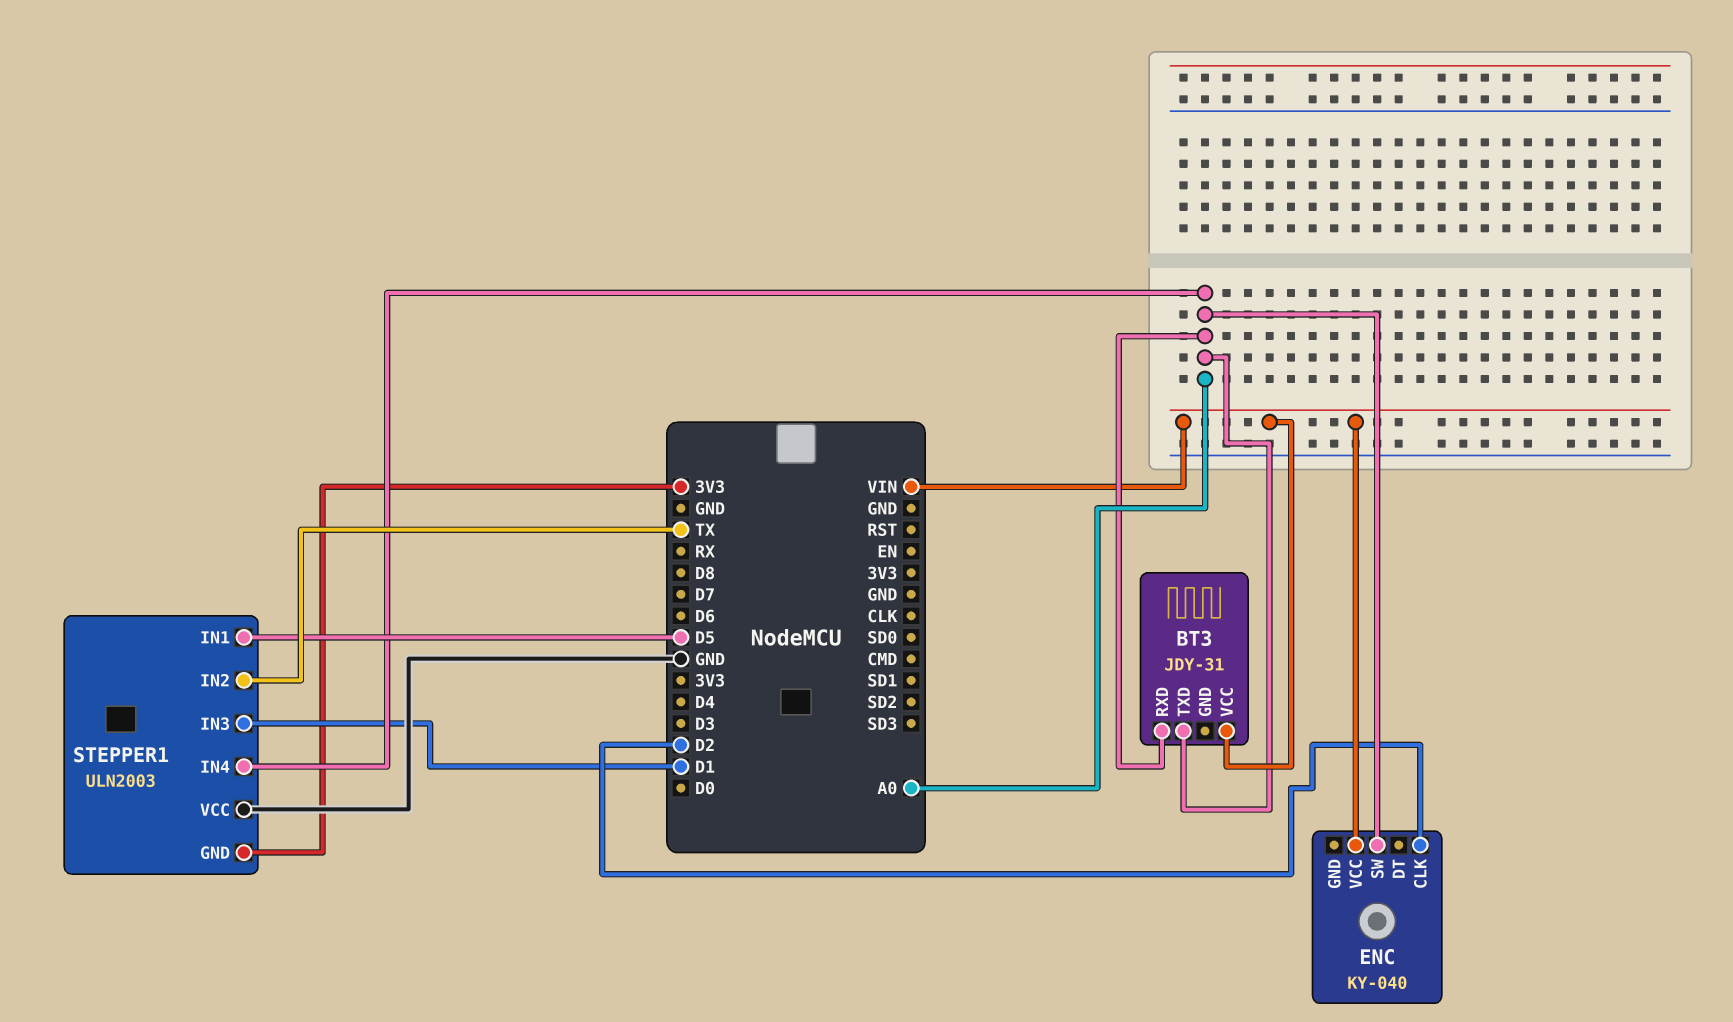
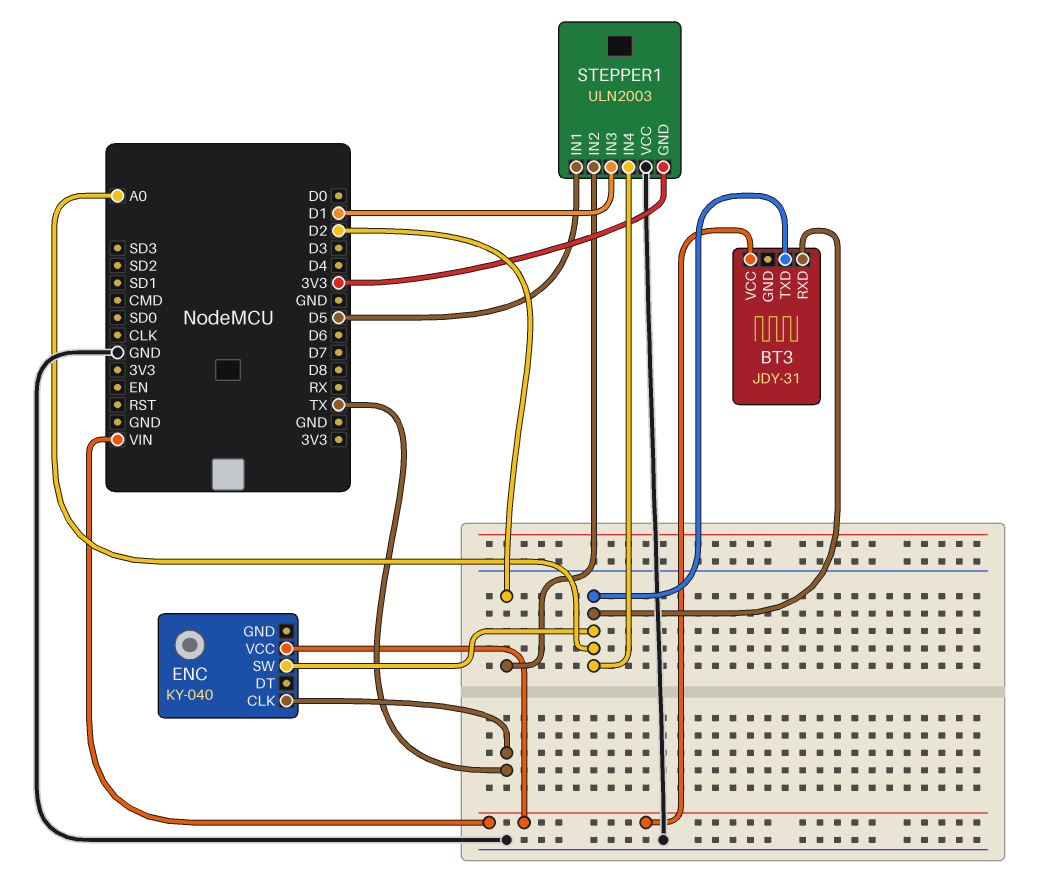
ENC pin CLK: D2 -> TX
STEPPER1 pin IN2: TX -> D2

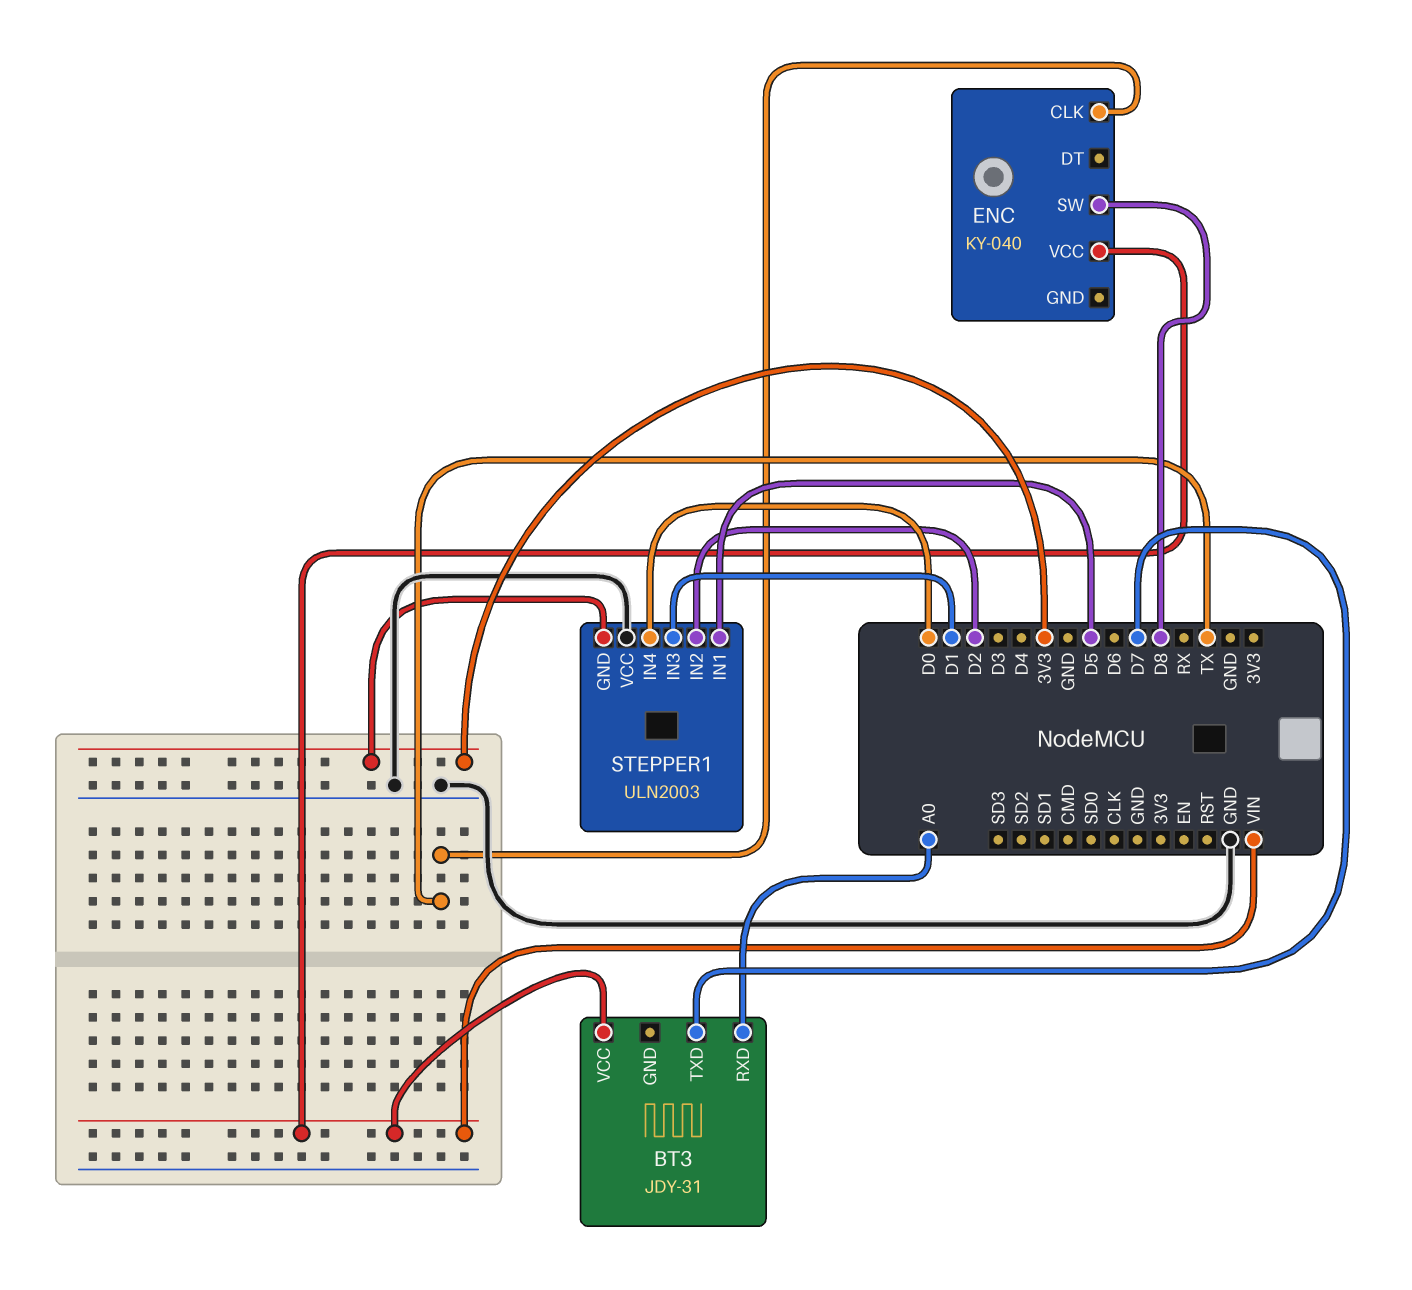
BT3 pin TXD: A0 -> D7
ENC pin SW: A0 -> D8
STEPPER1 pin IN4: A0 -> D0

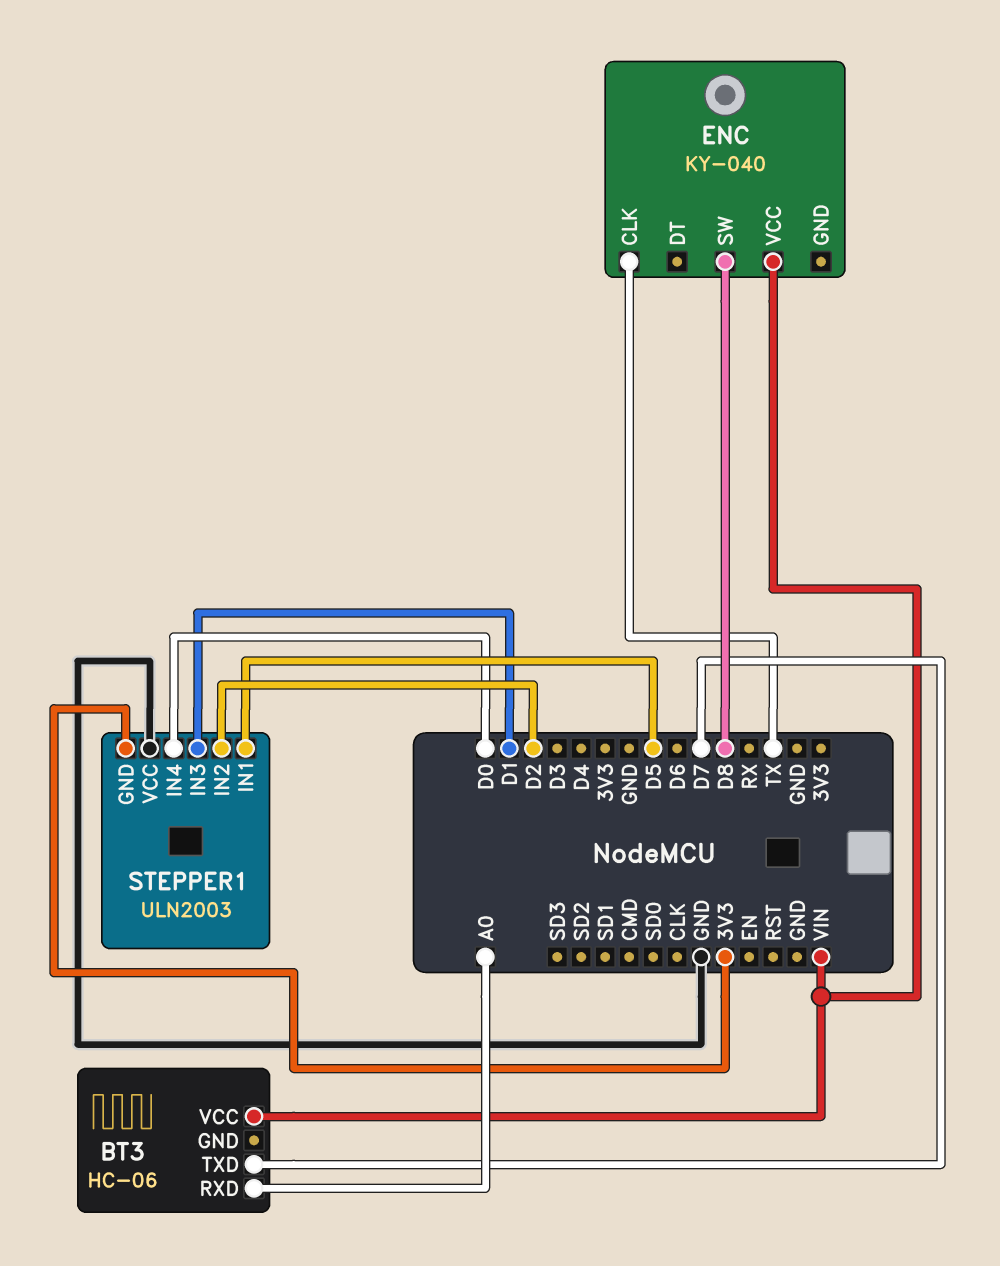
BT3: JDY-31 -> HC-06

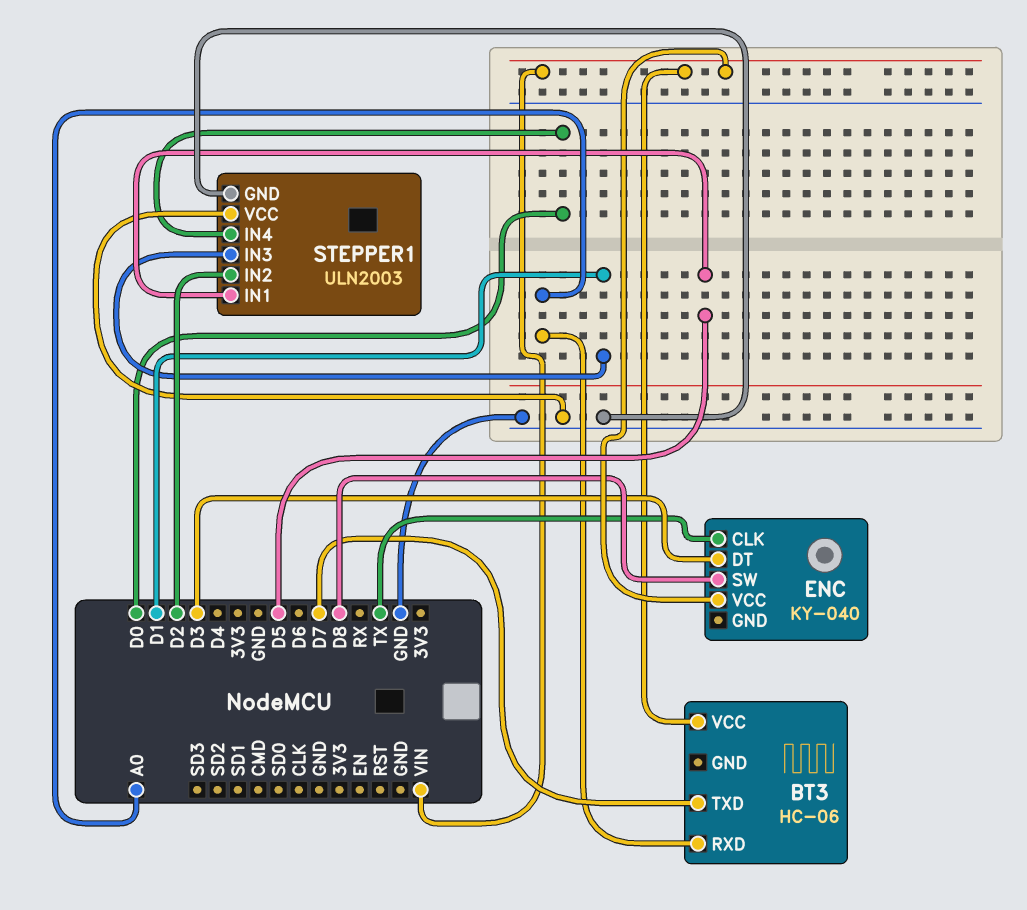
ENC pin DT: none -> D3
STEPPER1 pin GND: 3V3 -> GND

